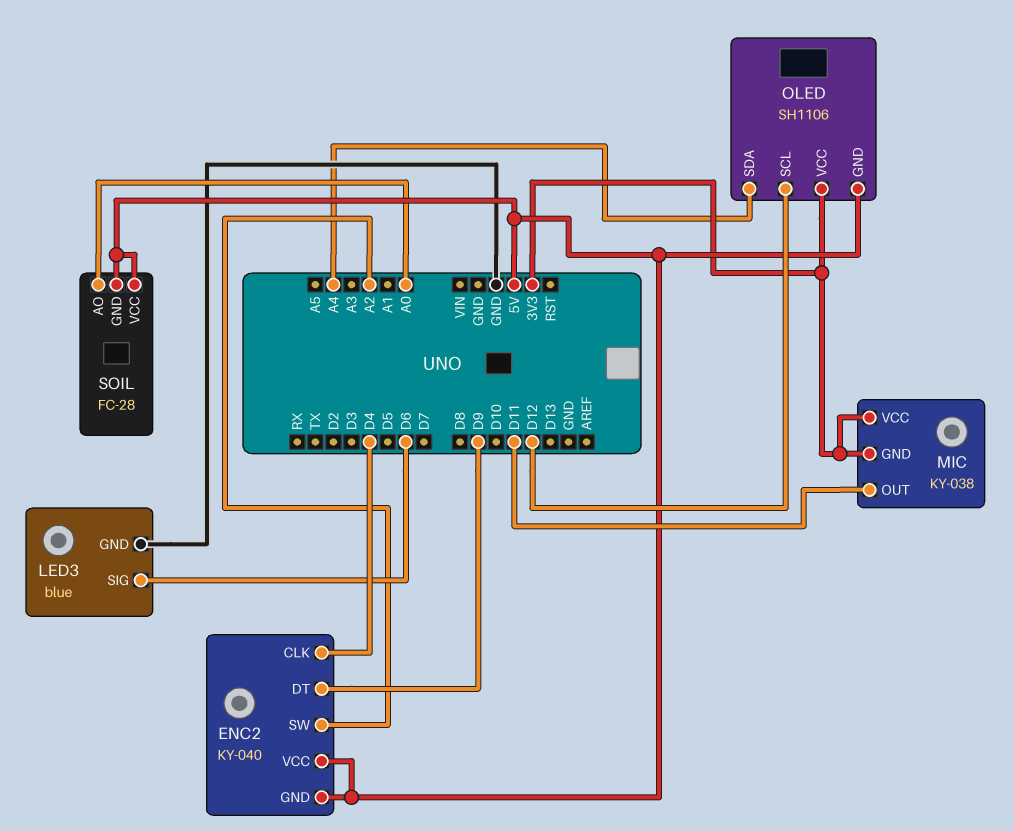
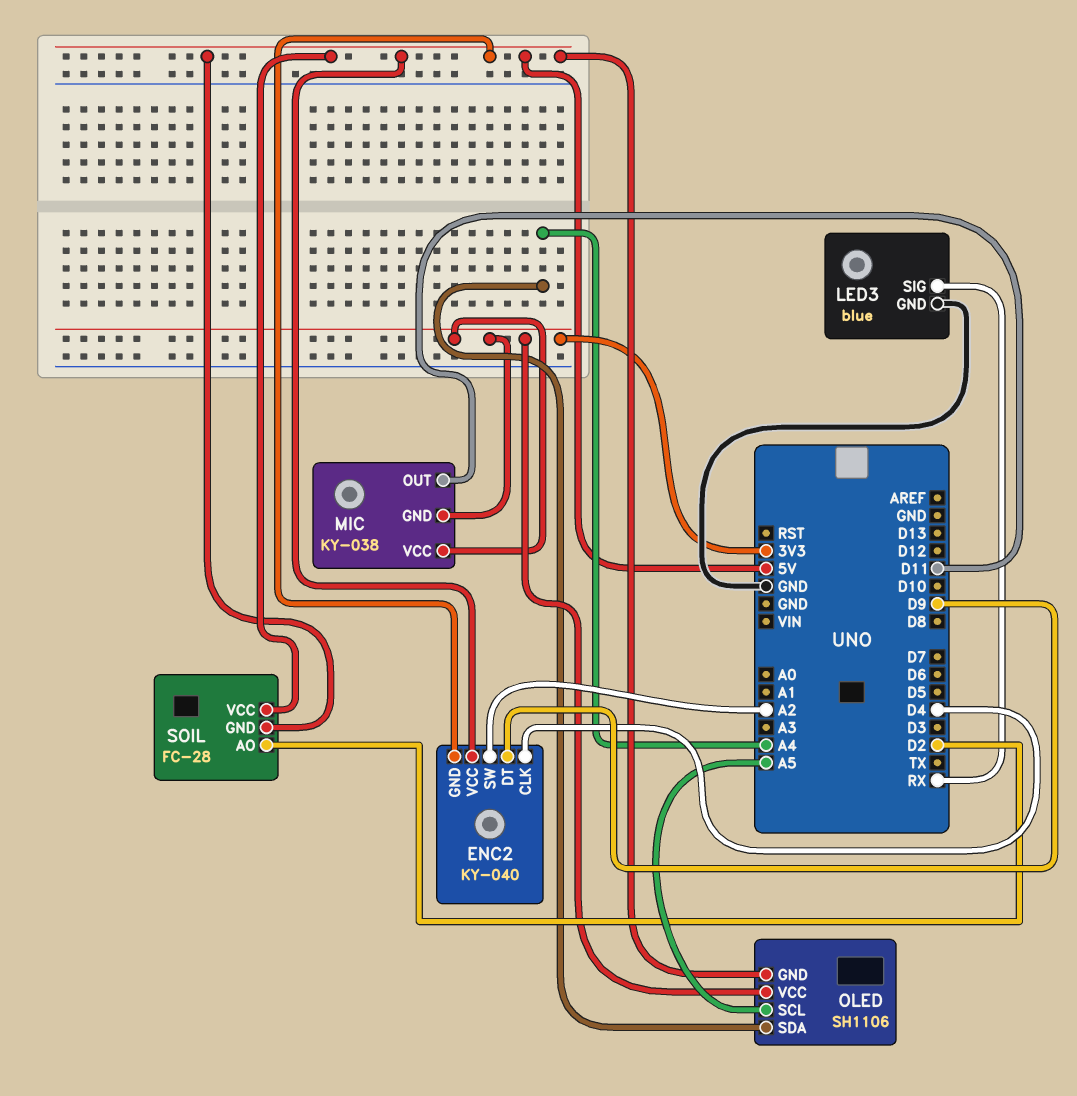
LED3 pin SIG: D6 -> RX
OLED pin SCL: D12 -> A5
SOIL pin AO: A0 -> D2

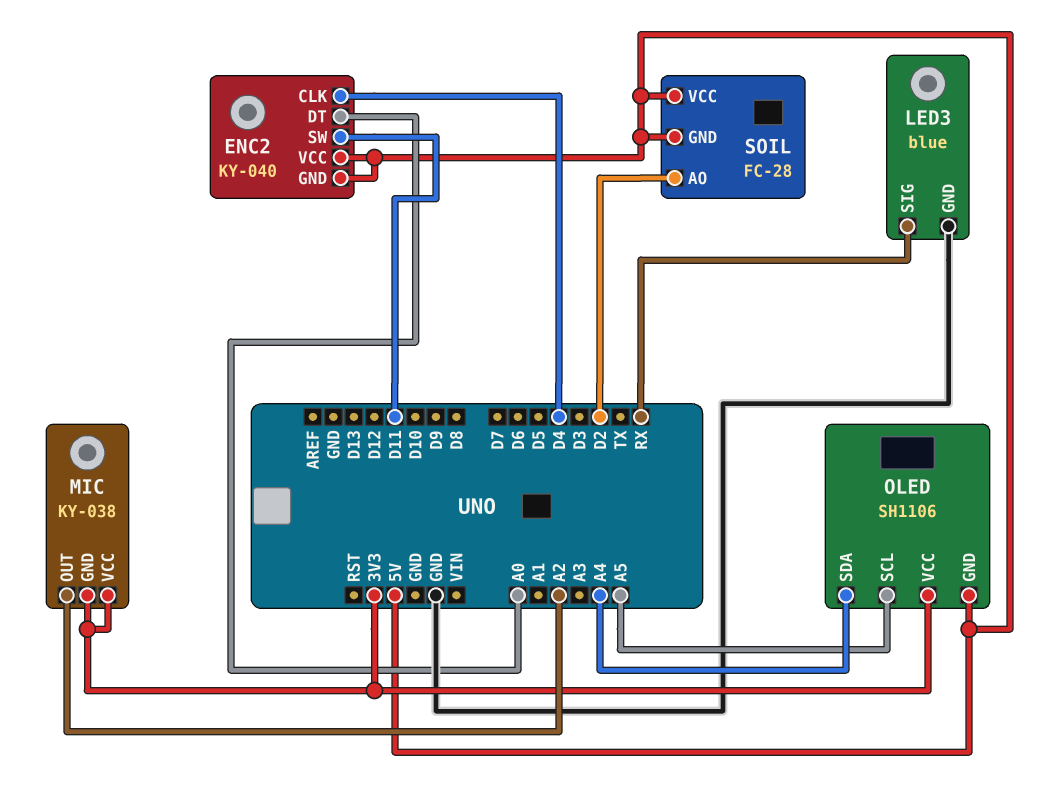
ENC2 pin DT: D9 -> A0
ENC2 pin SW: A2 -> D11
MIC pin OUT: D11 -> A2

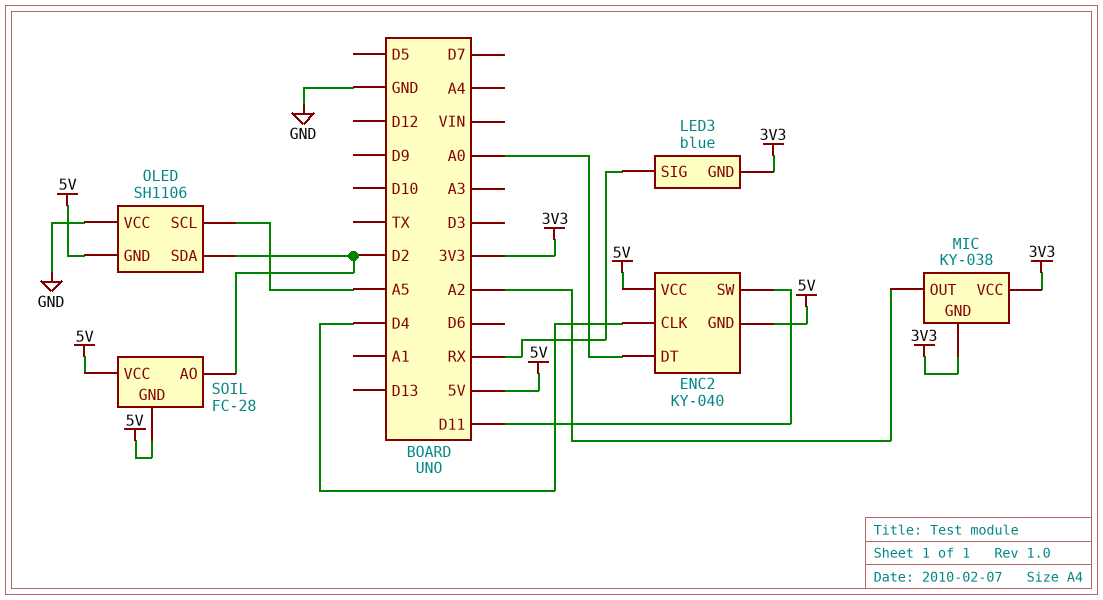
LED3 pin GND: GND -> 3V3
OLED pin SDA: A4 -> D2
OLED pin VCC: 3V3 -> GND

